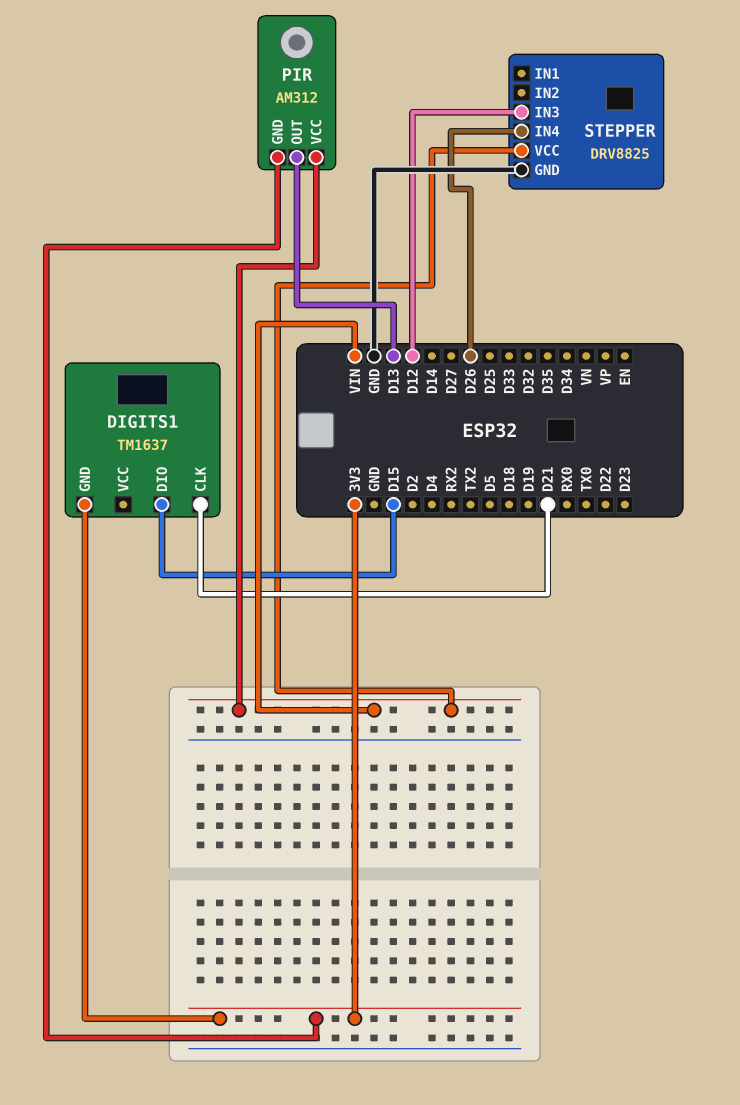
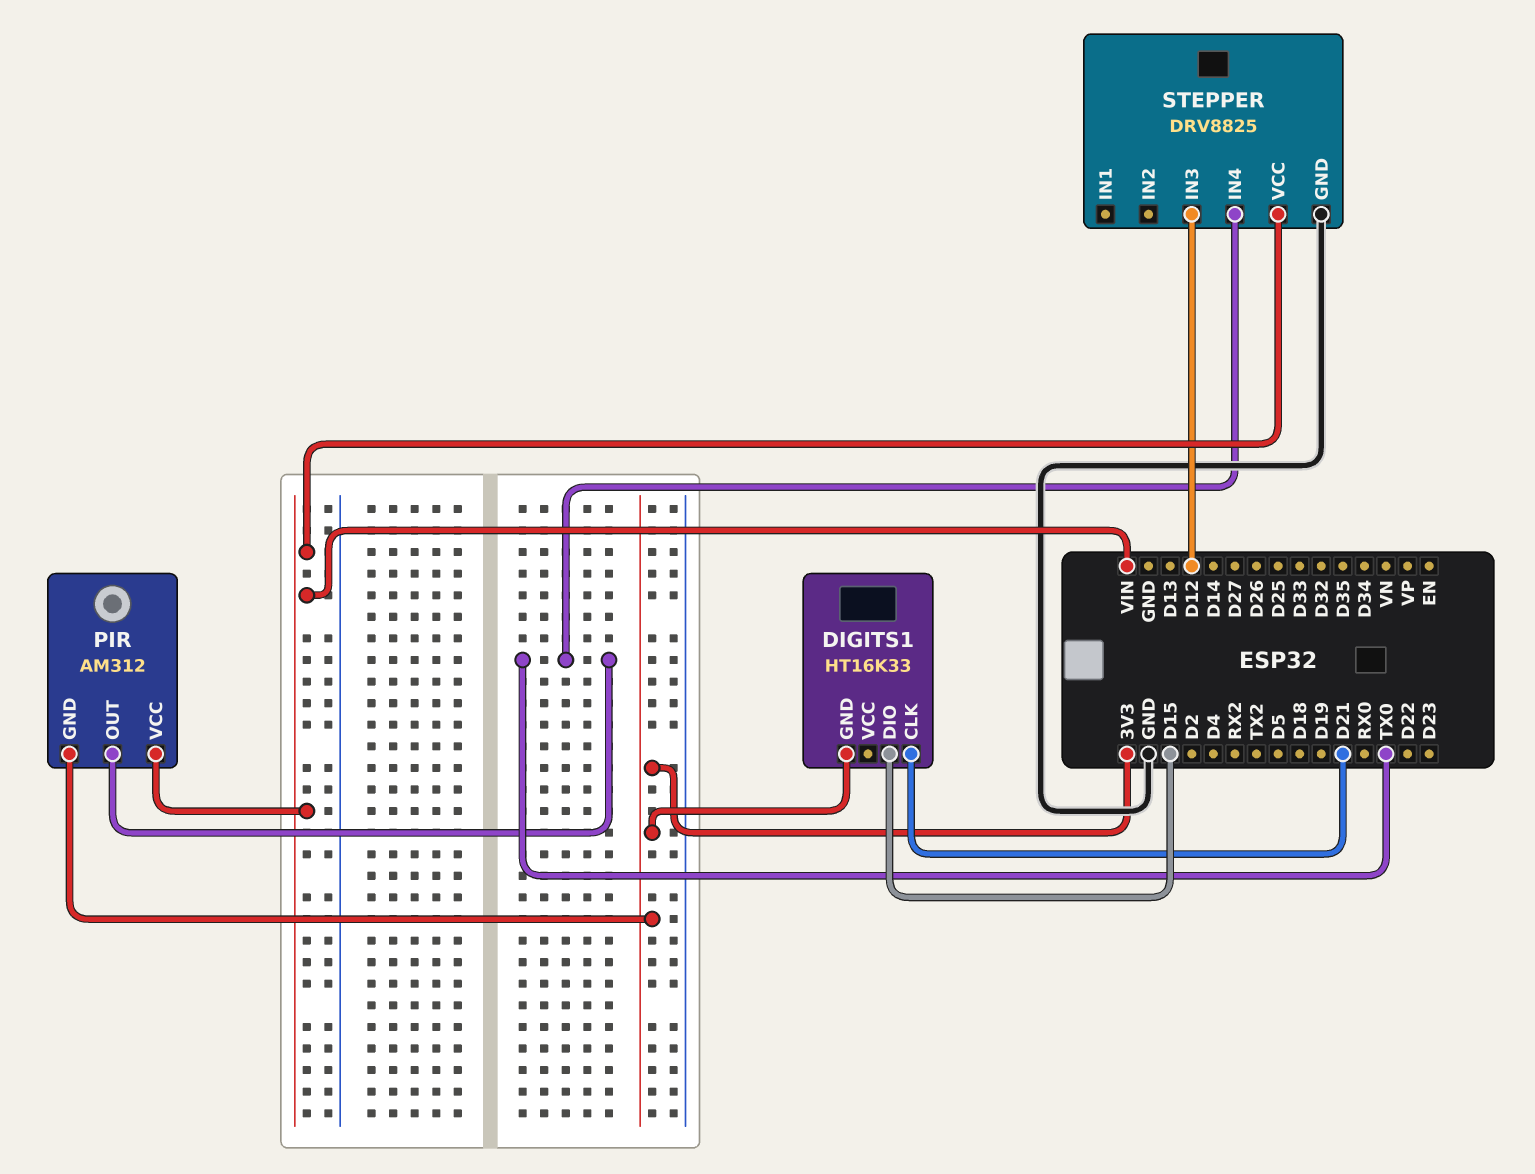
DIGITS1: TM1637 -> HT16K33
PIR pin OUT: D13 -> TX0
STEPPER pin IN4: D26 -> TX0

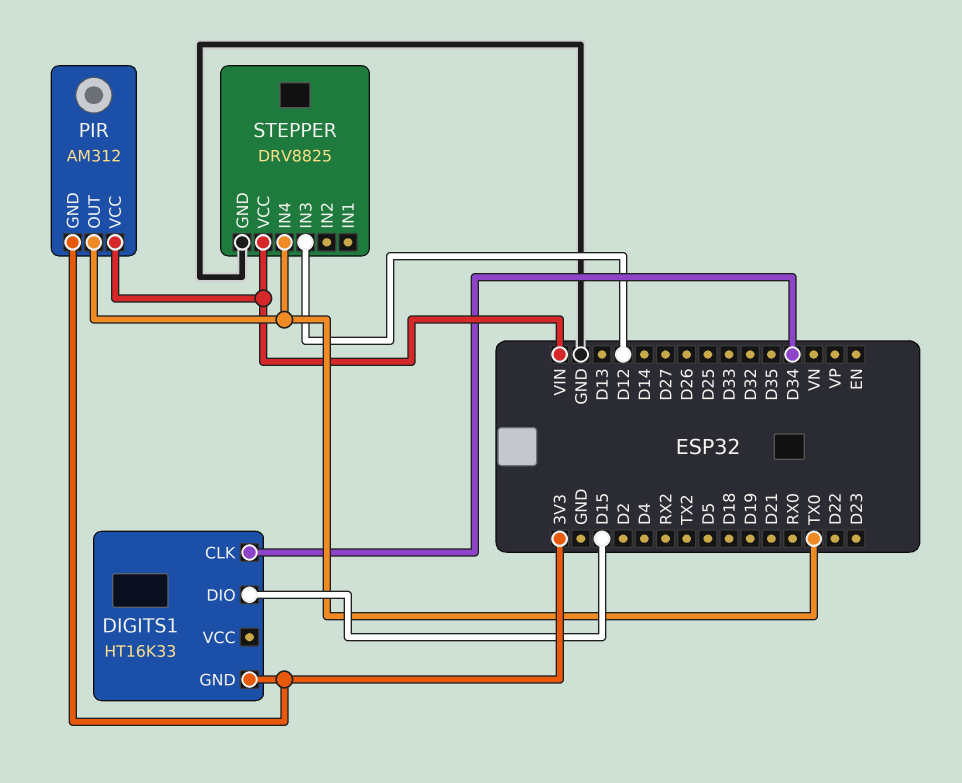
DIGITS1 pin CLK: D21 -> D34

